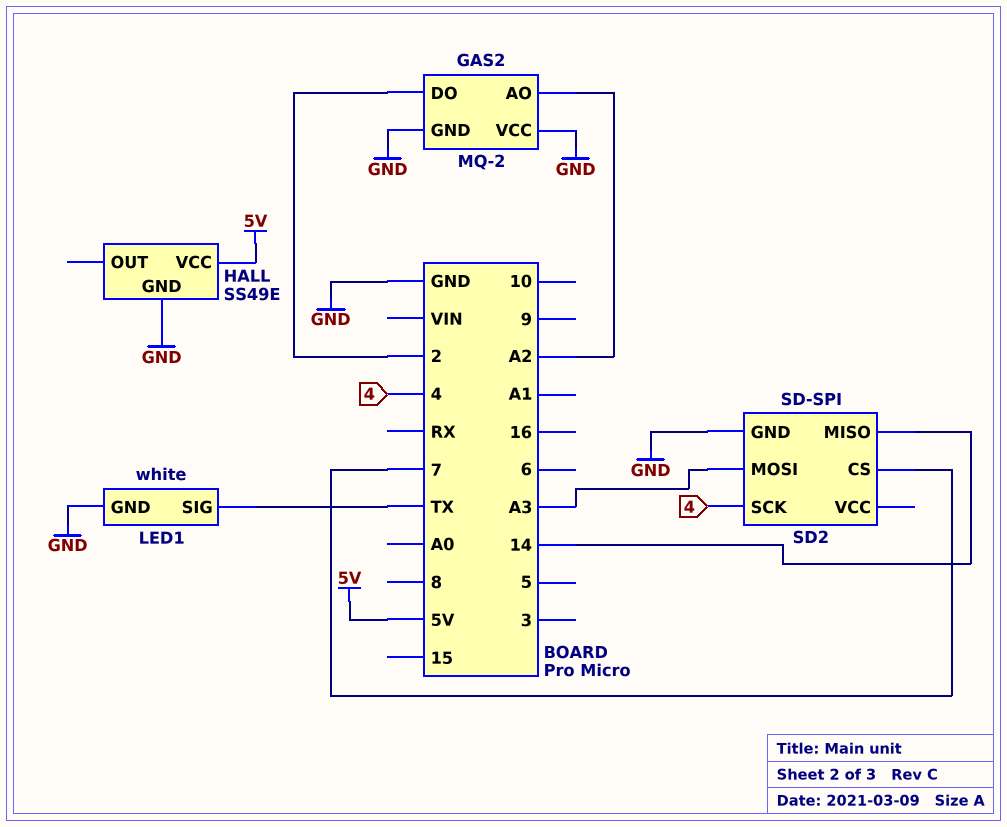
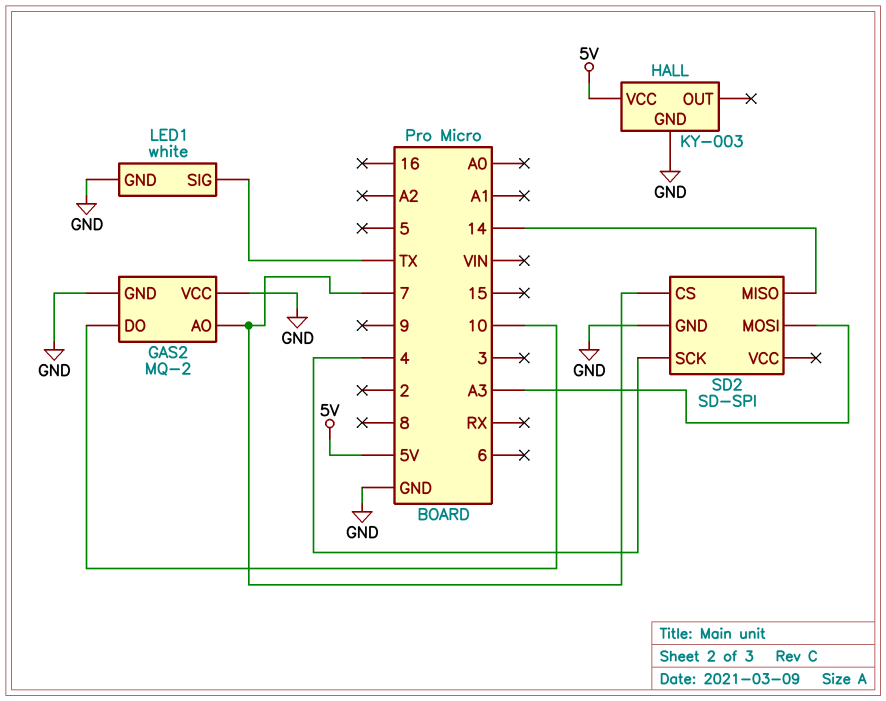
GAS2 pin AO: A2 -> 7
GAS2 pin DO: 2 -> 10
HALL: SS49E -> KY-003

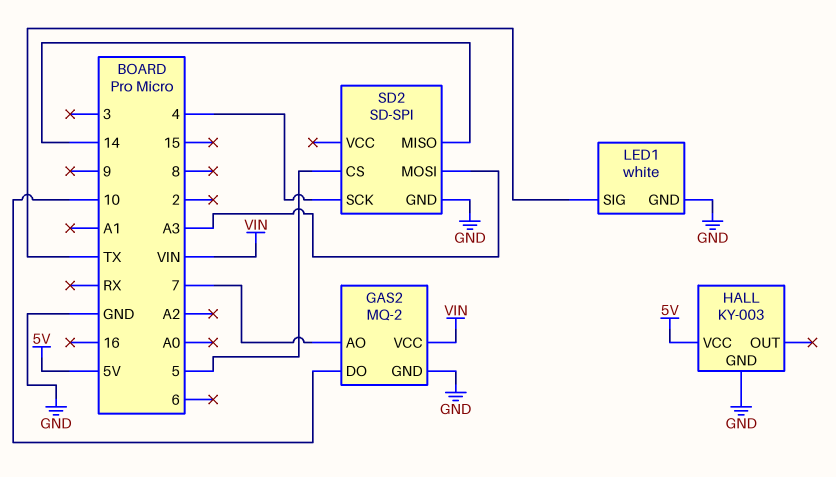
GAS2 pin VCC: GND -> VIN
SD2 pin CS: 7 -> 5

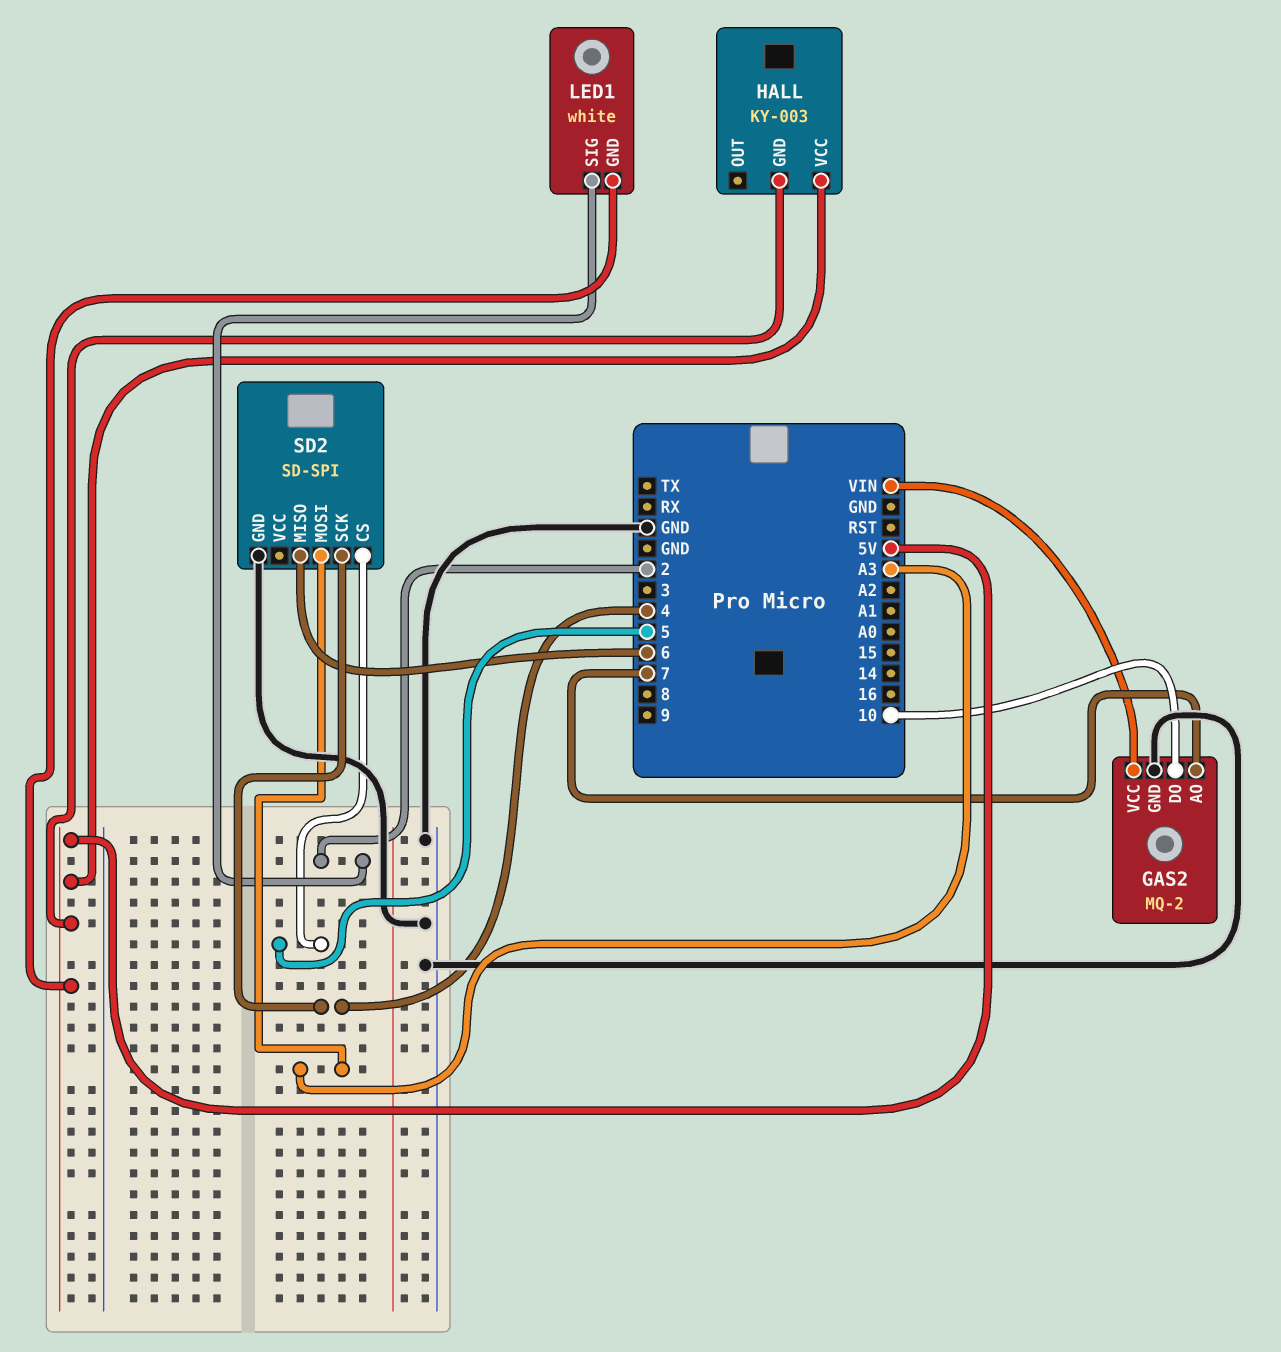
HALL pin GND: GND -> 5V
LED1 pin GND: GND -> 5V
LED1 pin SIG: TX -> 2
SD2 pin MISO: 14 -> 6

